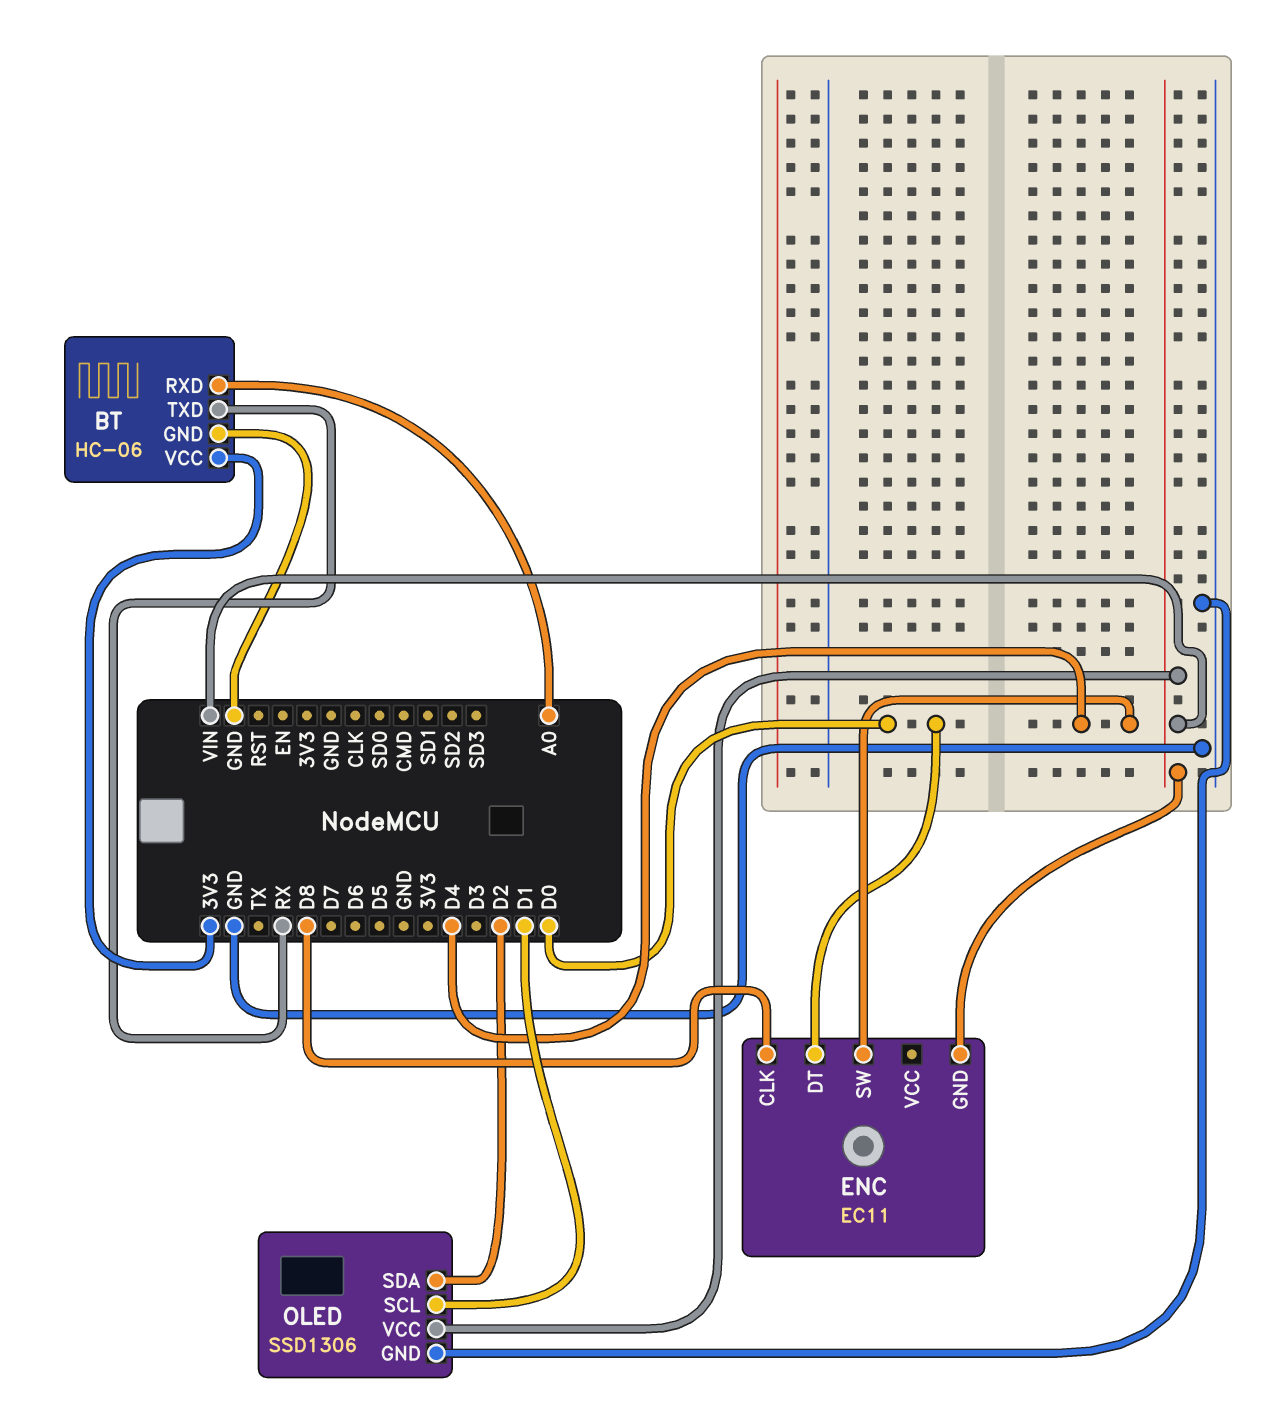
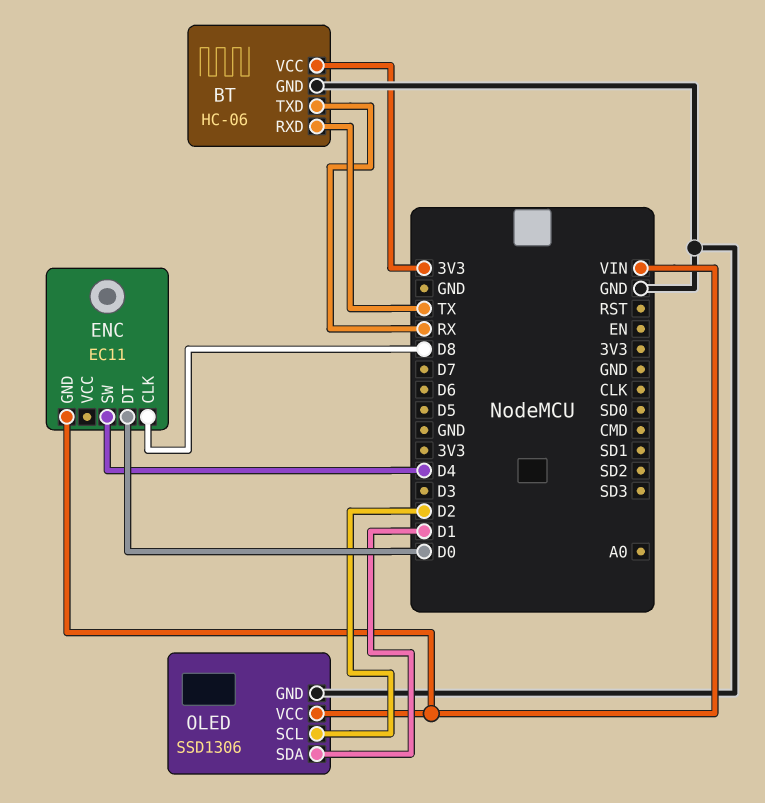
BT pin RXD: A0 -> TX
OLED pin SCL: D1 -> D2
OLED pin SDA: D2 -> D1

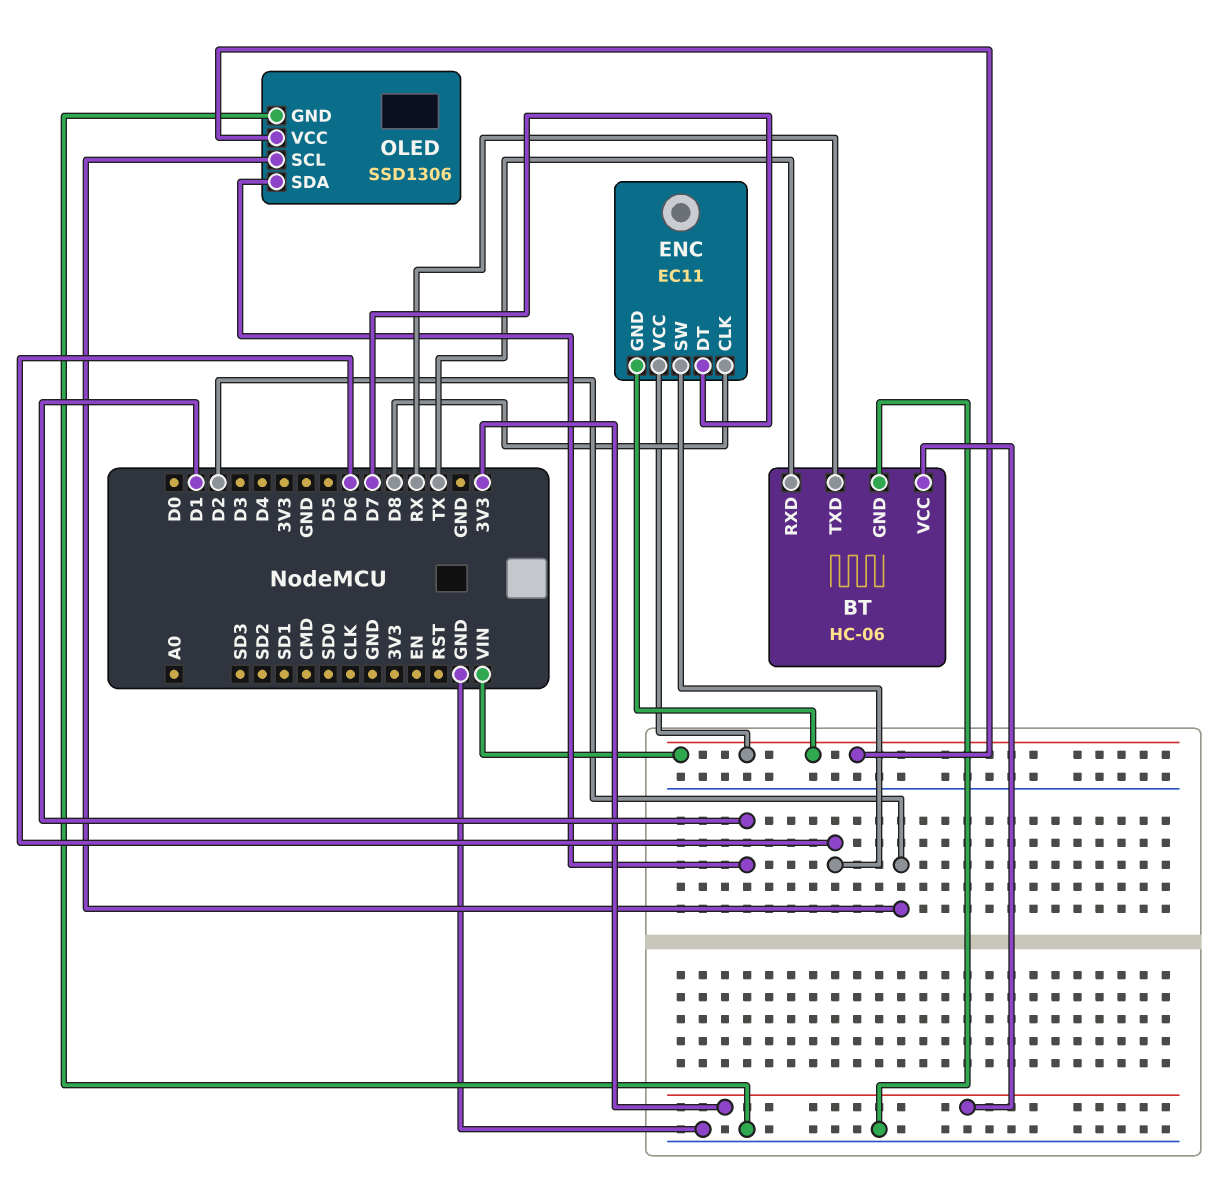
ENC pin DT: D0 -> D7
ENC pin SW: D4 -> D6
ENC pin VCC: none -> VIN

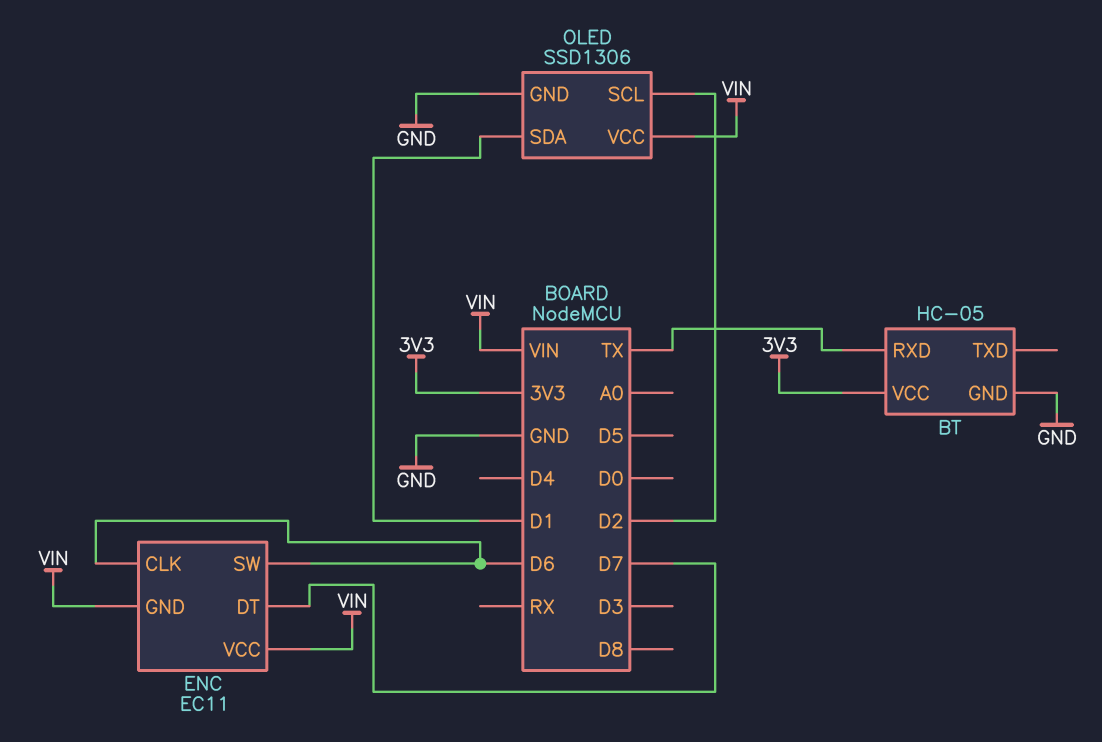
BT: HC-06 -> HC-05
BT pin TXD: RX -> none
ENC pin CLK: D8 -> D6

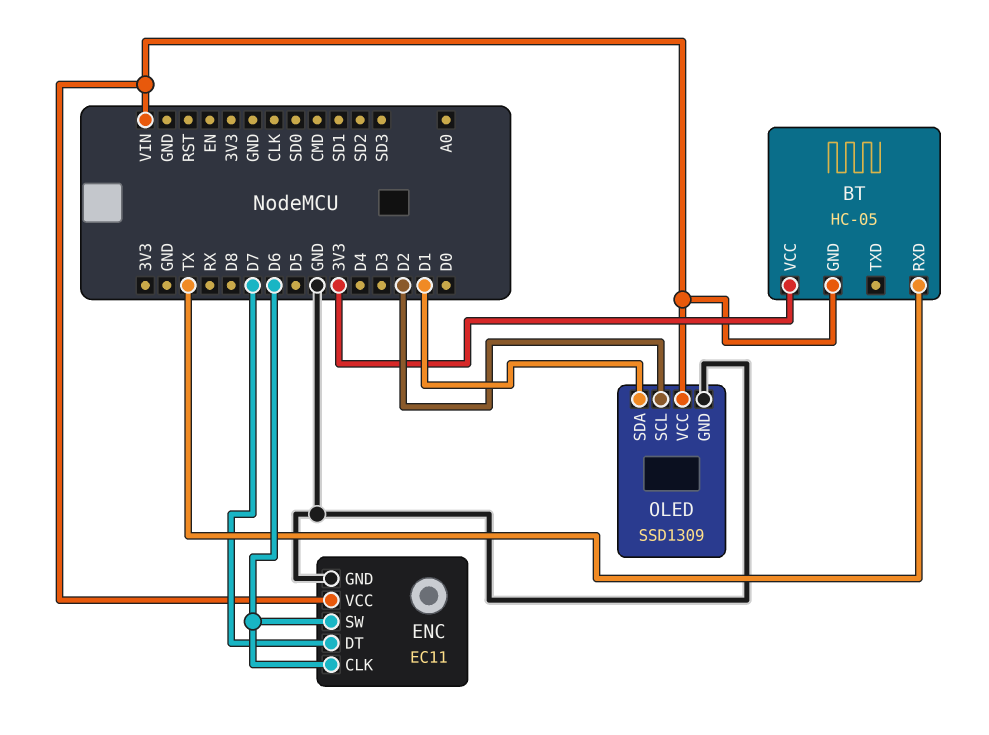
BT pin GND: GND -> VIN
ENC pin GND: VIN -> GND
OLED: SSD1306 -> SSD1309

